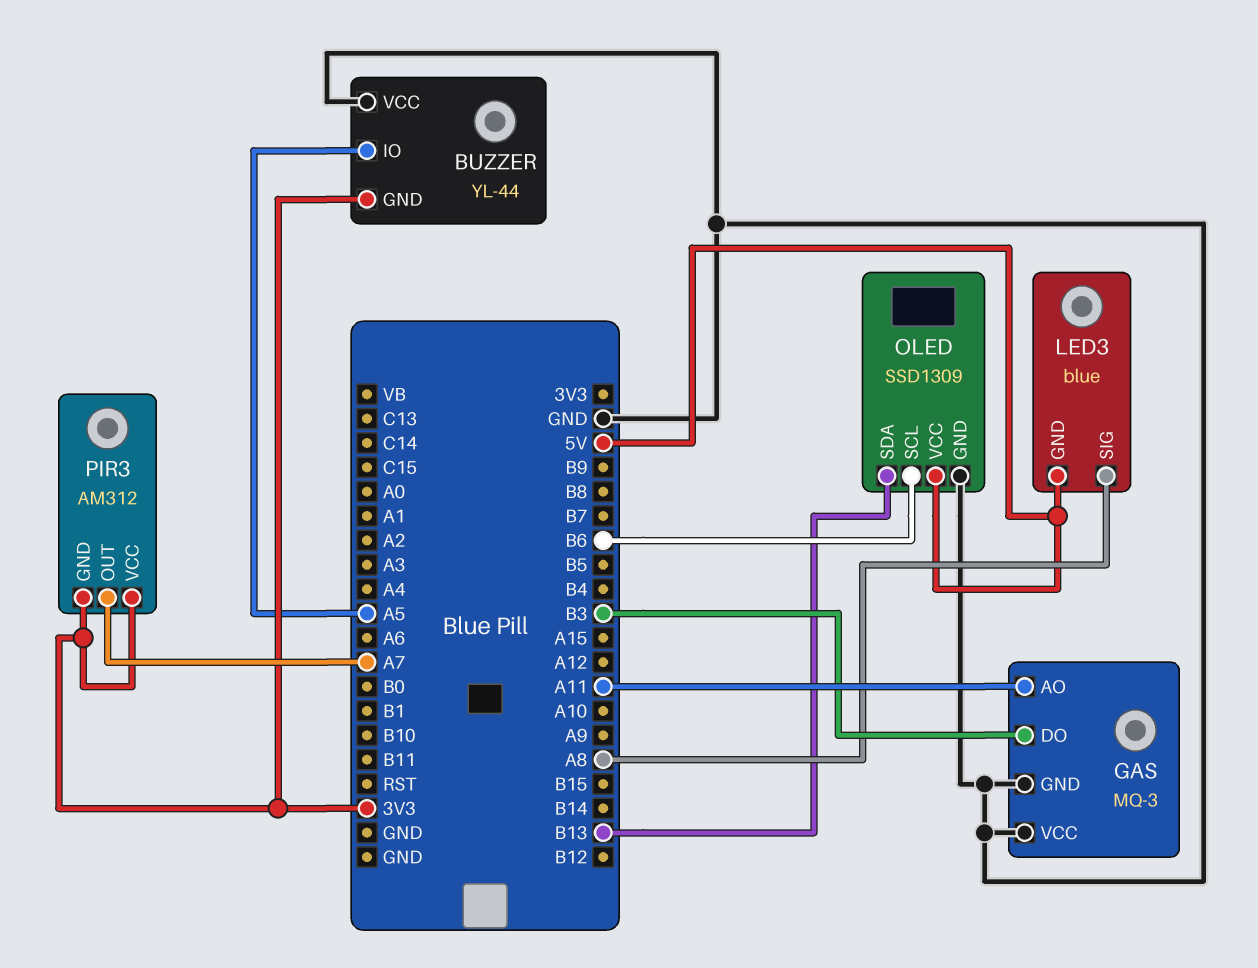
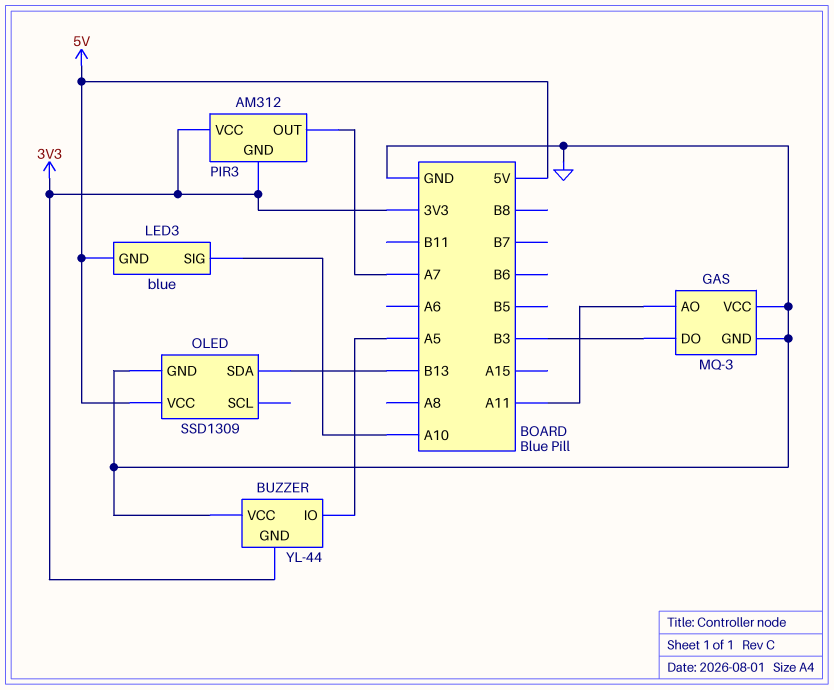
LED3 pin SIG: A8 -> A10
OLED pin SCL: B6 -> none

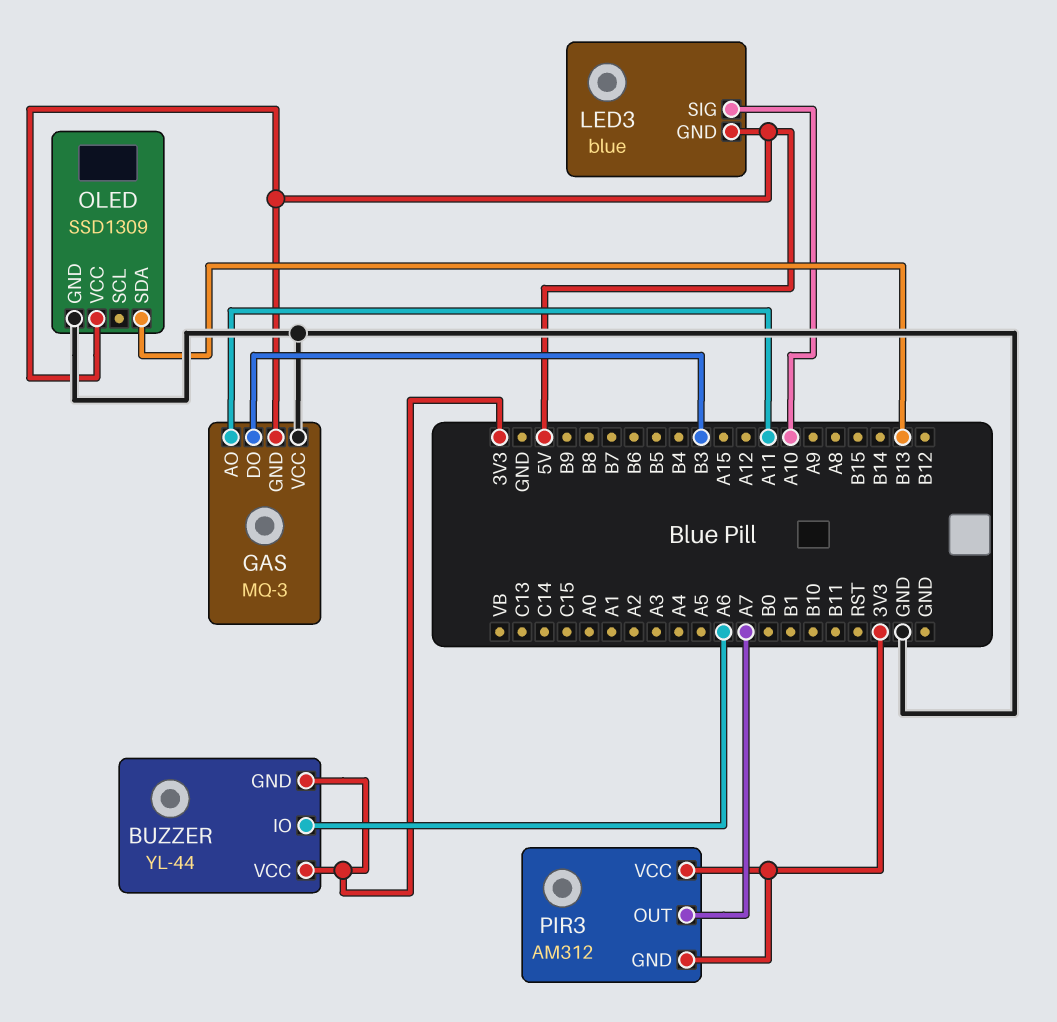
BUZZER pin IO: A5 -> A6
BUZZER pin VCC: GND -> 3V3
GAS pin GND: GND -> 5V

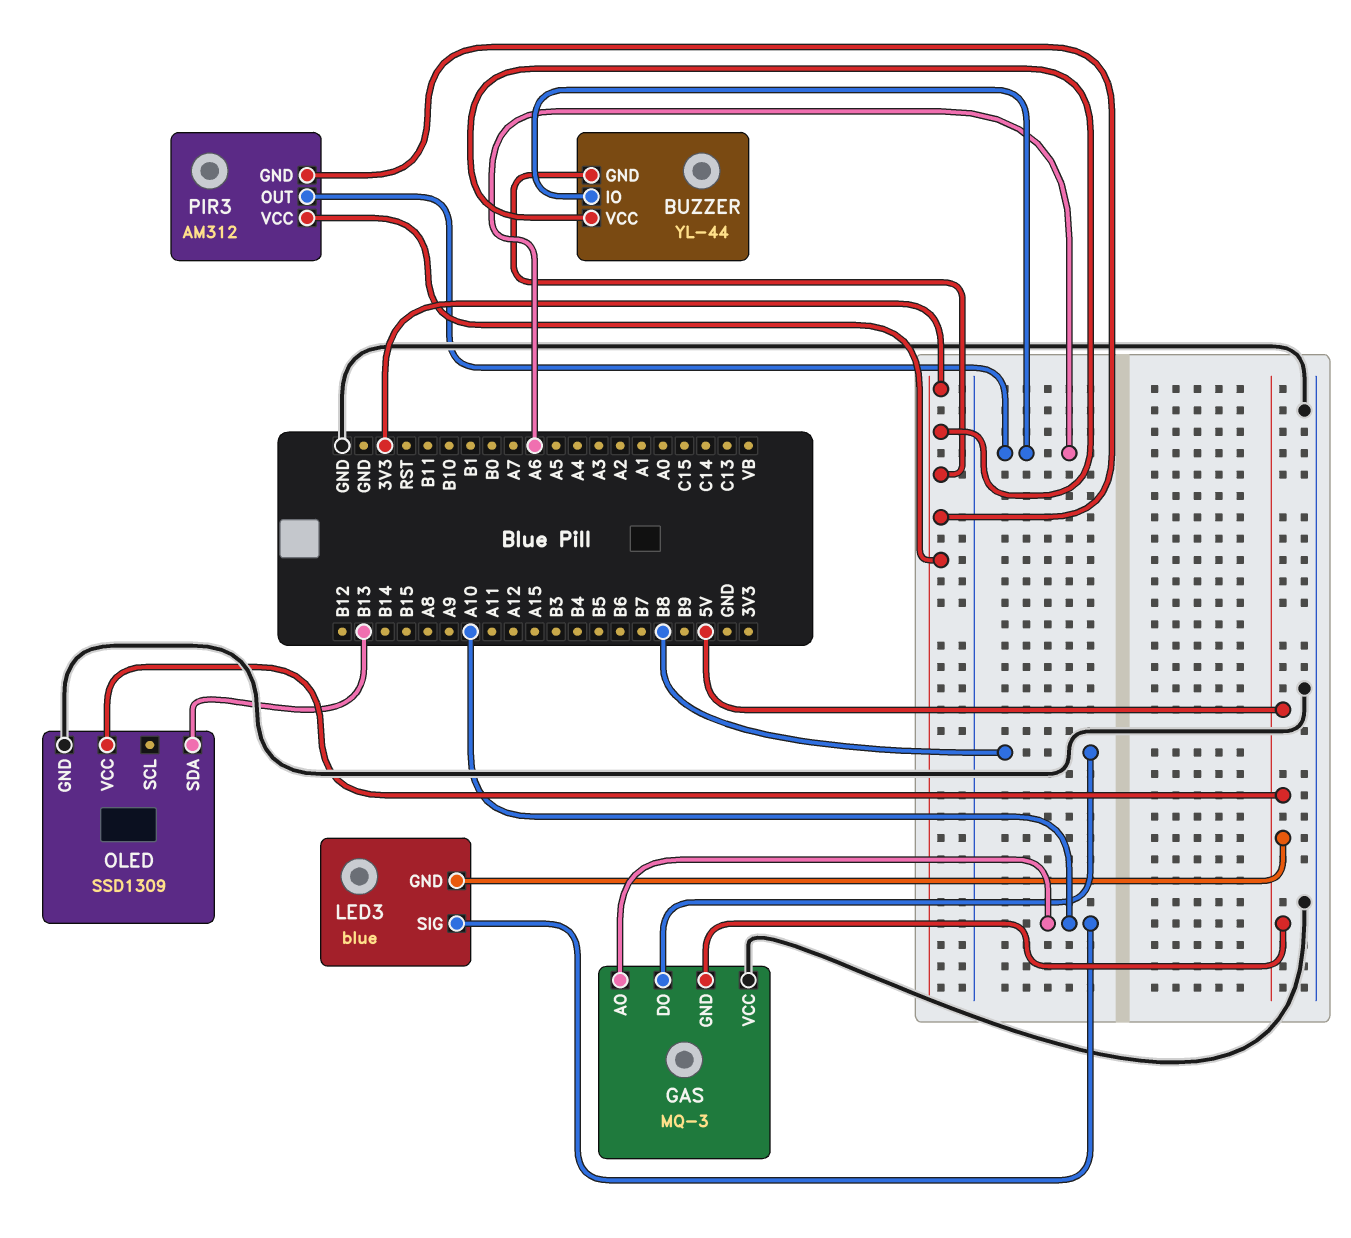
GAS pin AO: A11 -> A10
GAS pin DO: B3 -> B8
PIR3 pin OUT: A7 -> A6

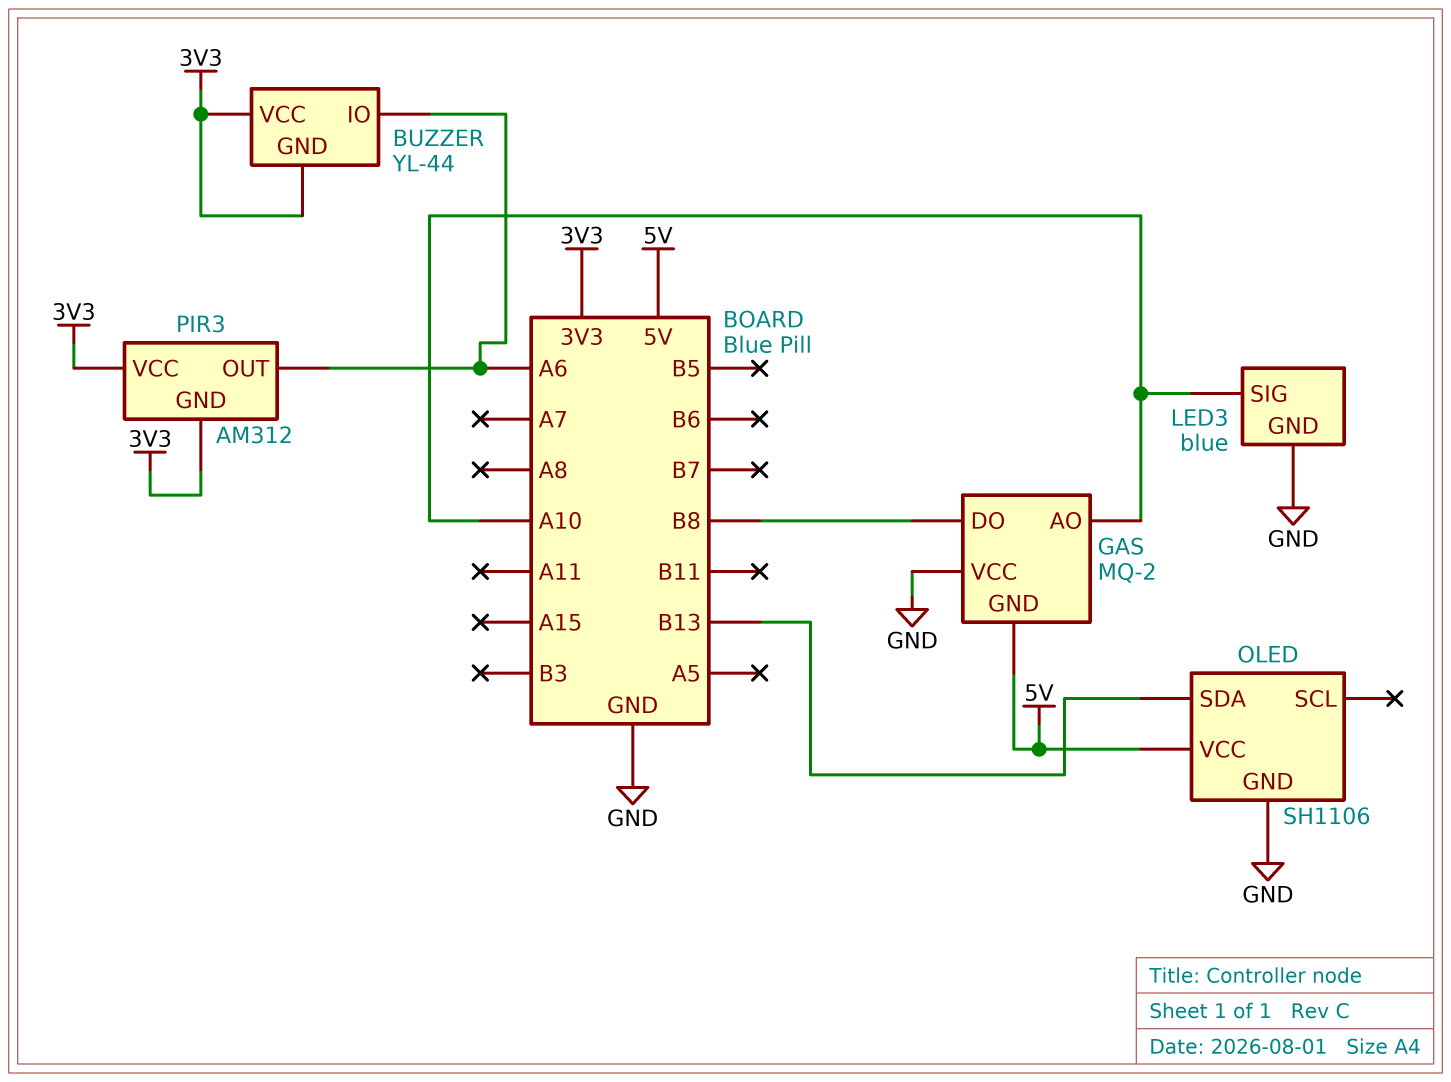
GAS: MQ-3 -> MQ-2
LED3 pin GND: 5V -> GND
OLED: SSD1309 -> SH1106

